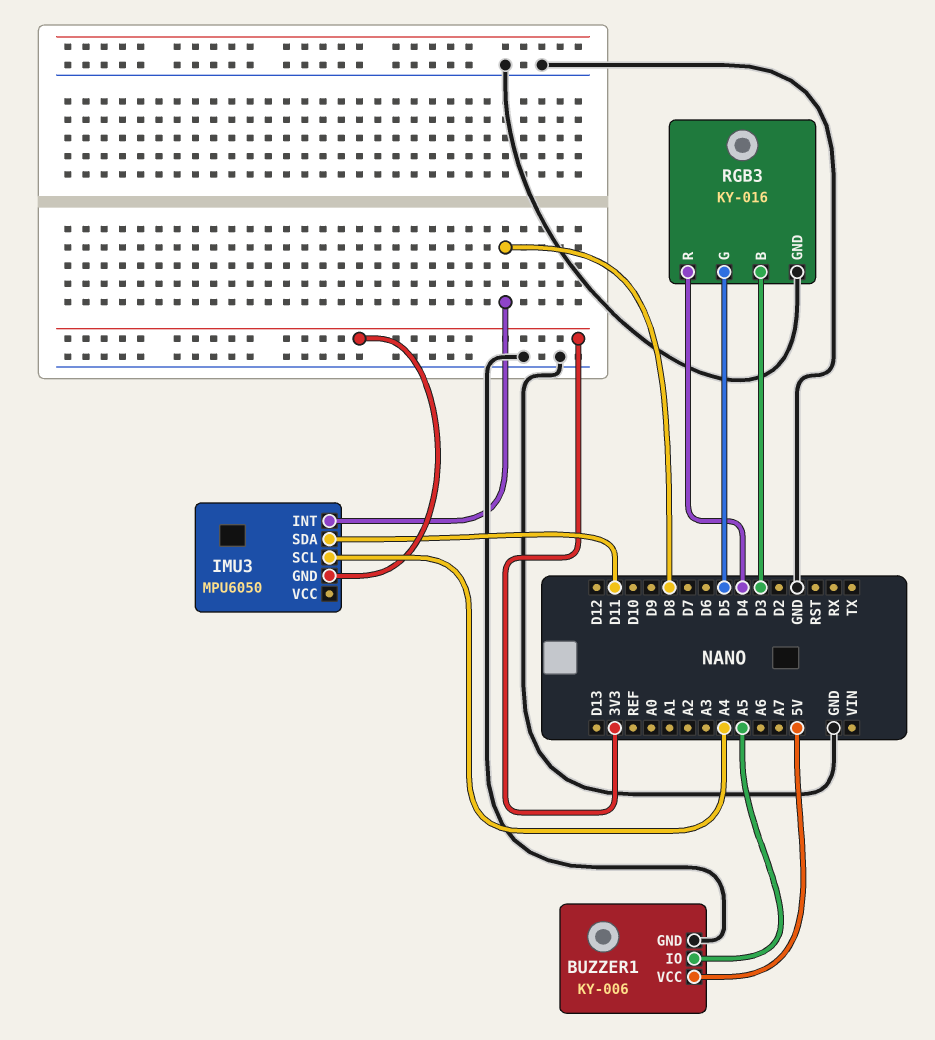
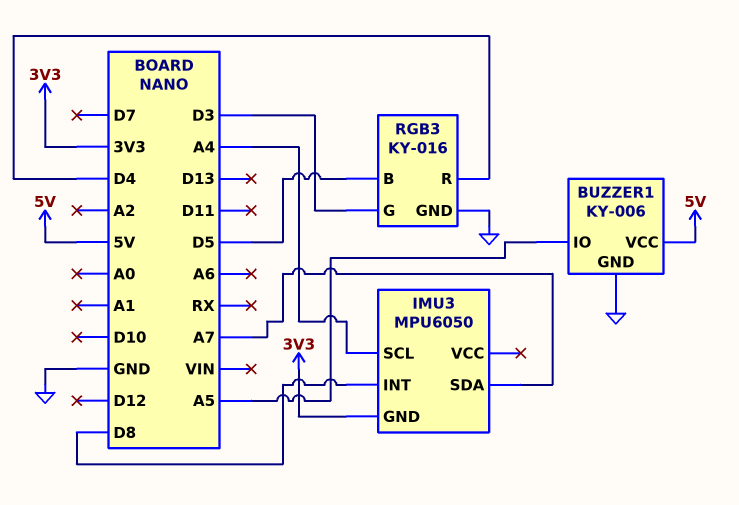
IMU3 pin SDA: D11 -> A7
RGB3 pin B: D3 -> D5
RGB3 pin G: D5 -> D3

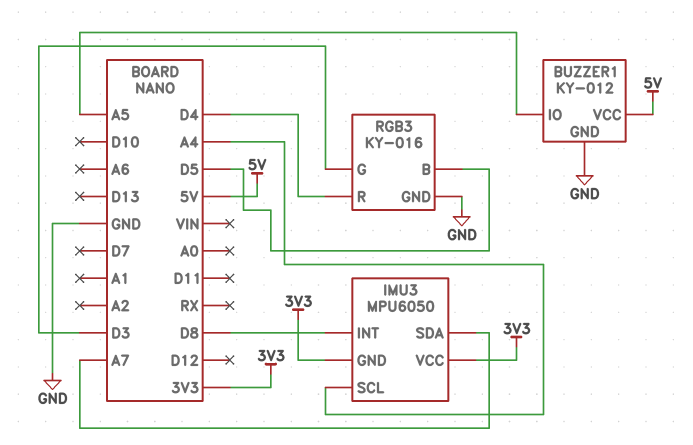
BUZZER1: KY-006 -> KY-012
IMU3 pin VCC: none -> 3V3

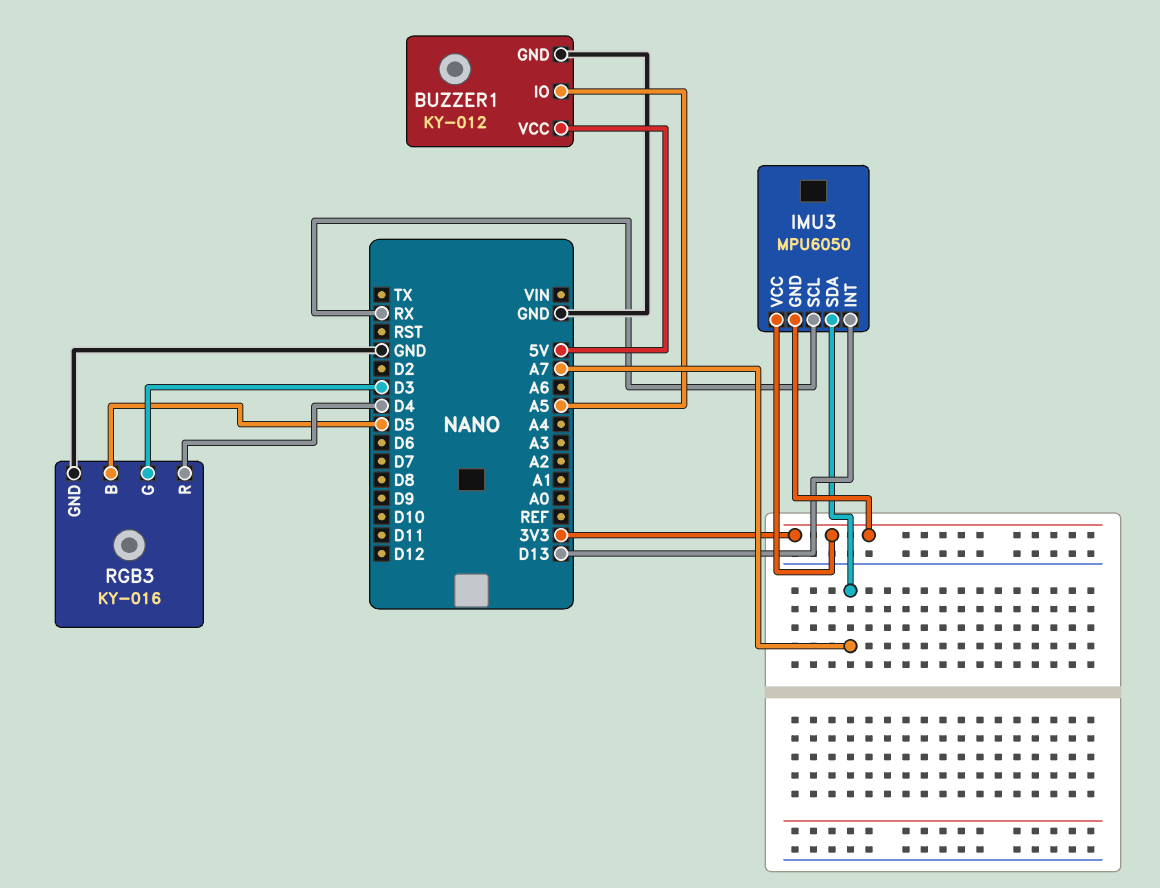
IMU3 pin INT: D8 -> D13
IMU3 pin SCL: A4 -> RX

